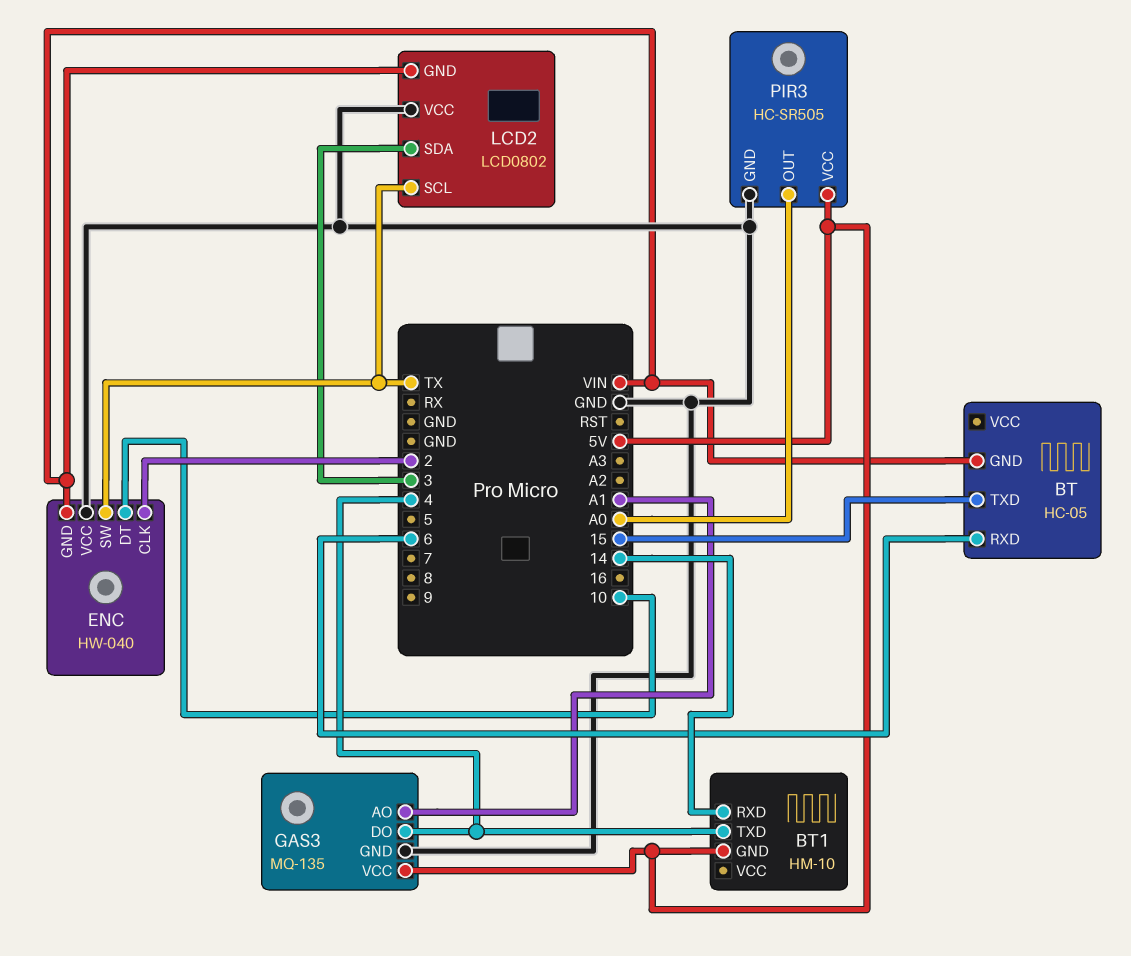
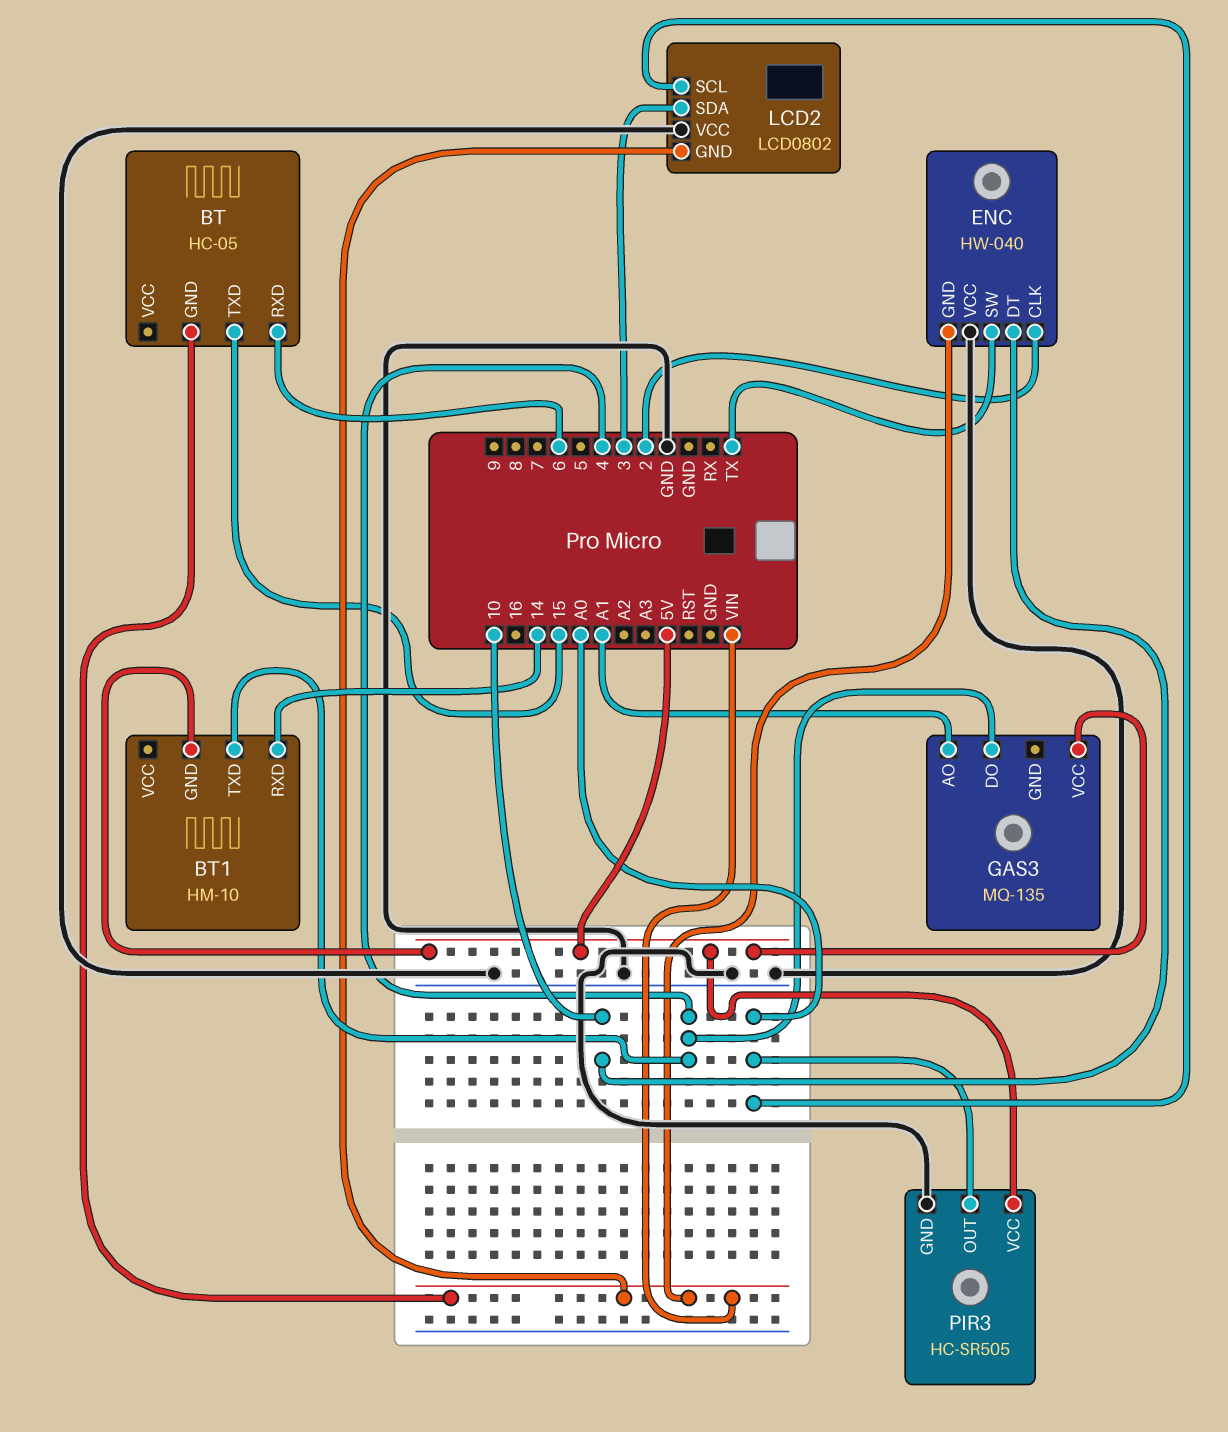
GAS3 pin GND: GND -> none
LCD2 pin SCL: TX -> A0

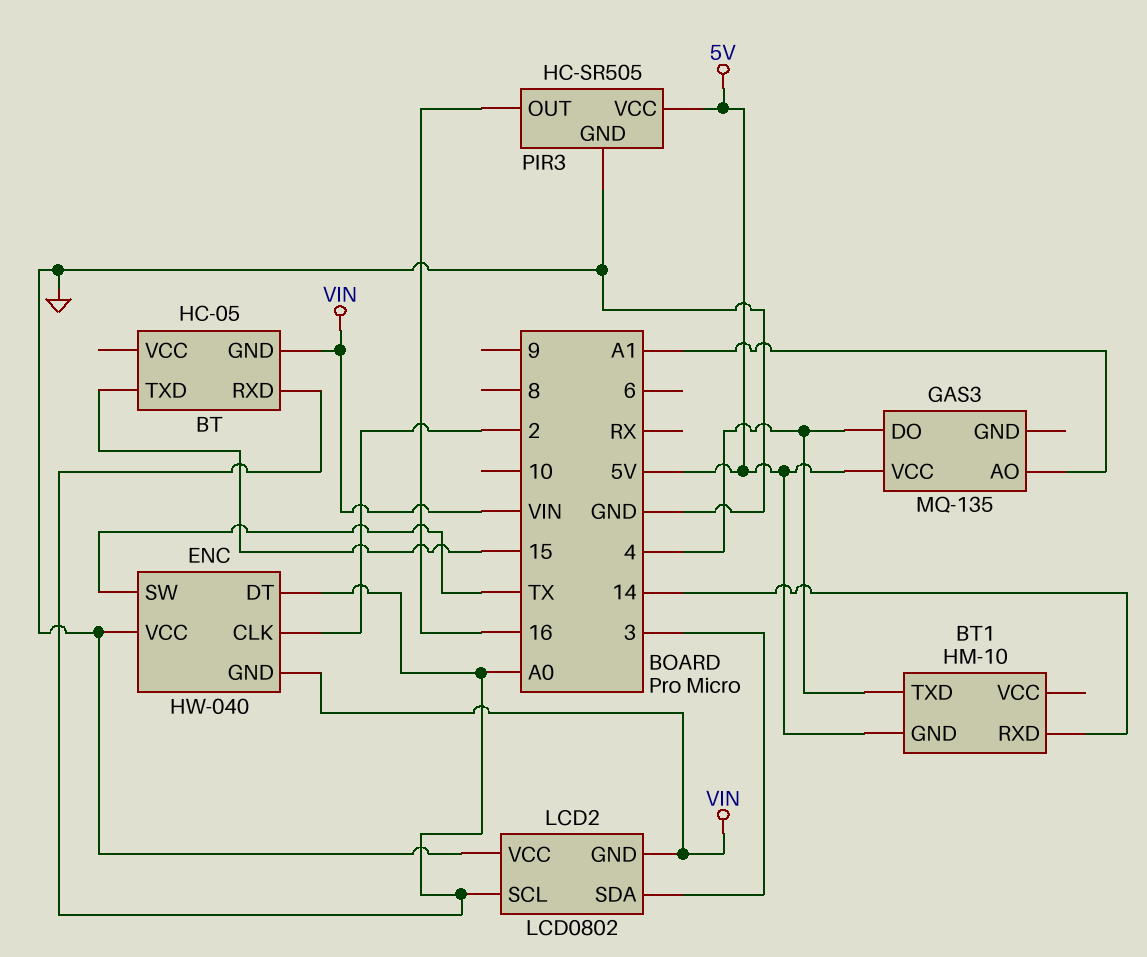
BT pin RXD: 6 -> A0
ENC pin DT: 10 -> A0
PIR3 pin OUT: A0 -> 16

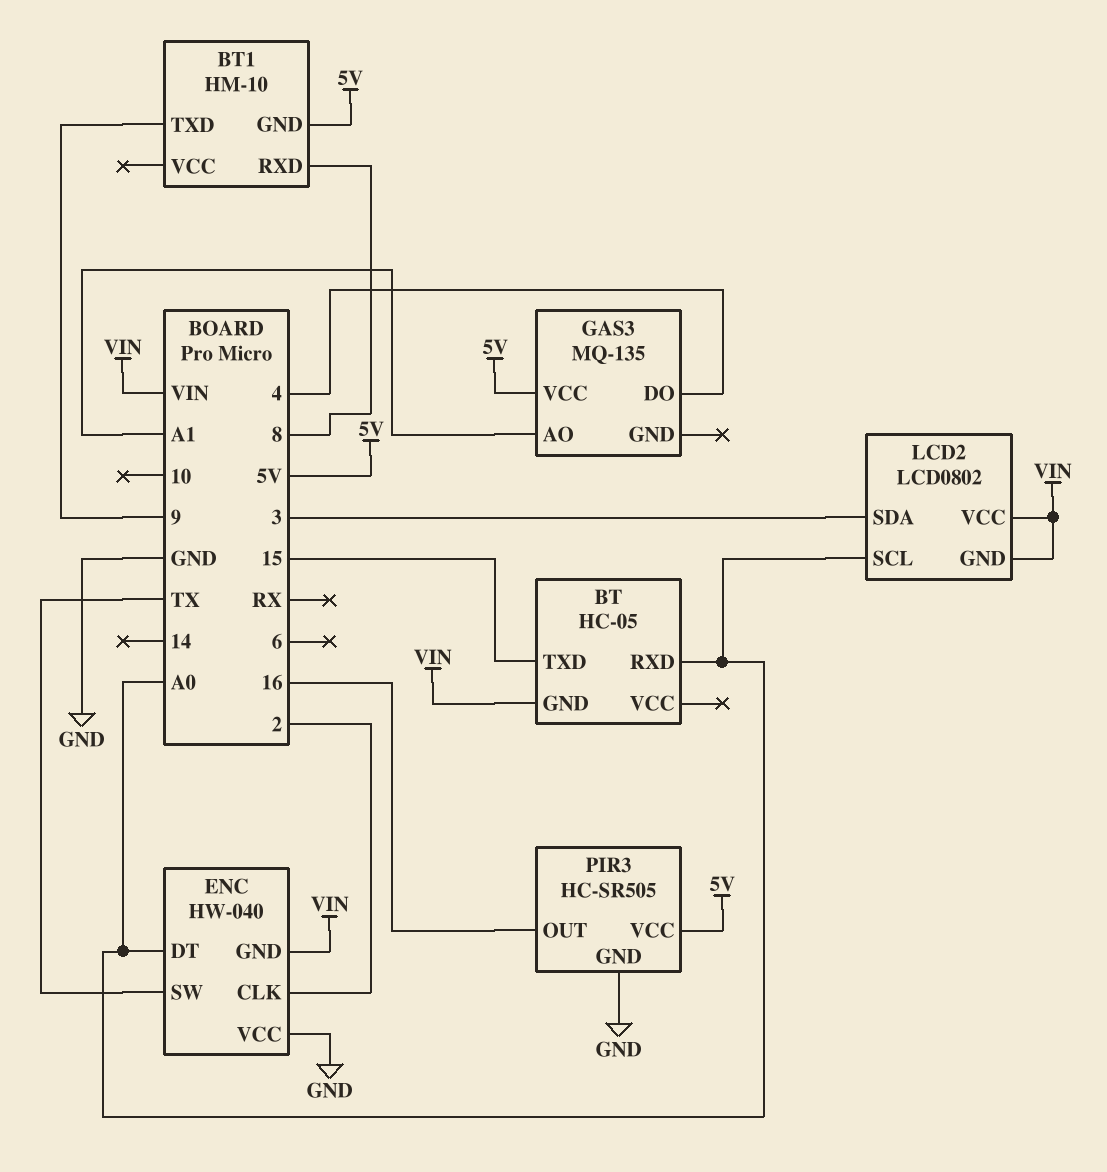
BT1 pin RXD: 14 -> 8
BT1 pin TXD: 4 -> 9
LCD2 pin VCC: GND -> VIN

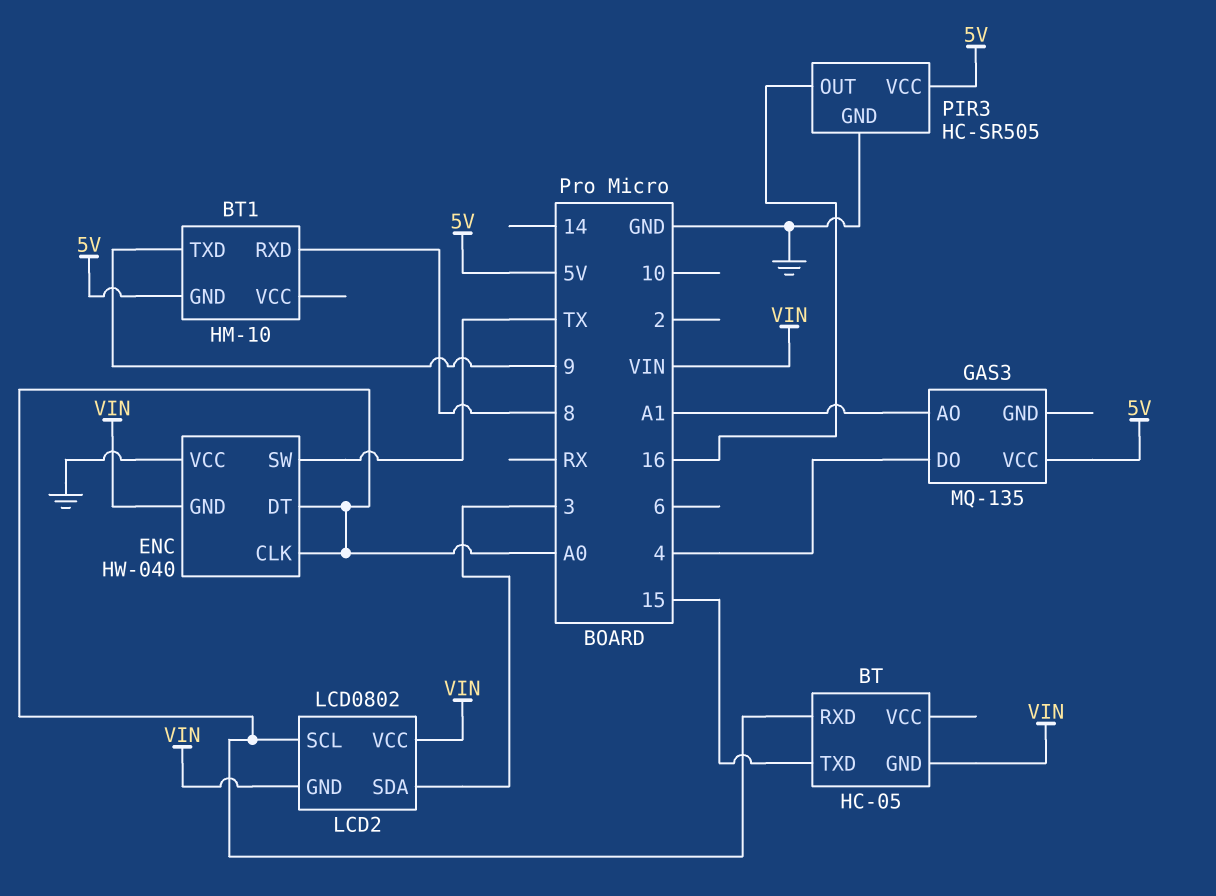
ENC pin CLK: 2 -> A0

